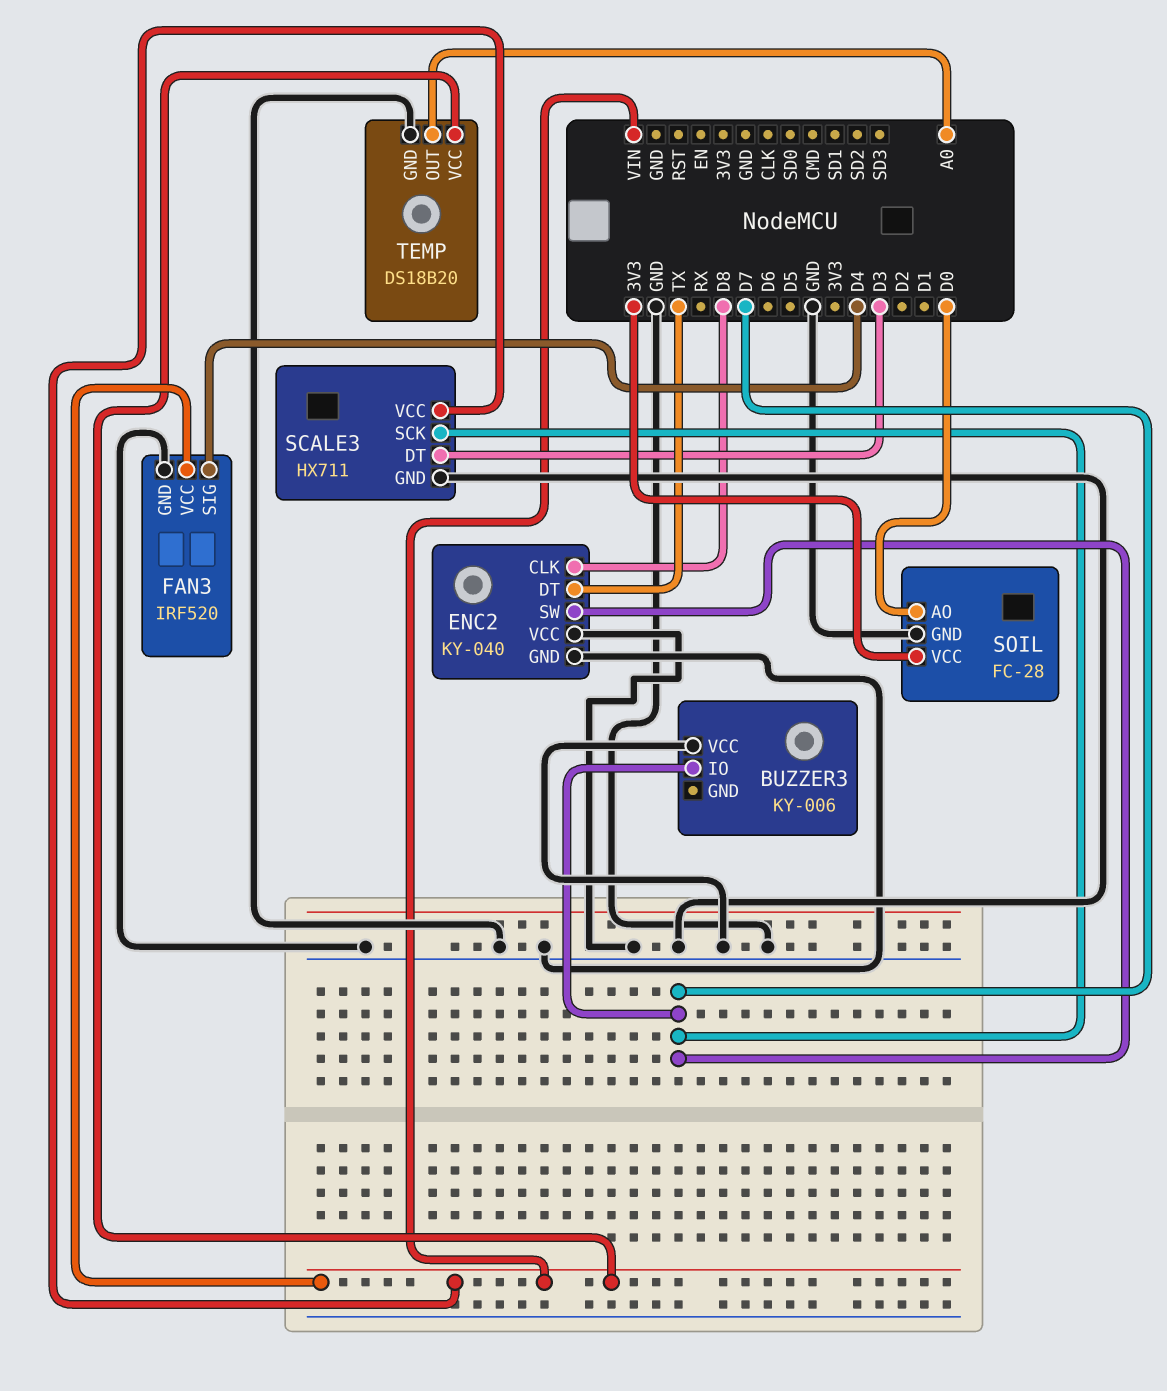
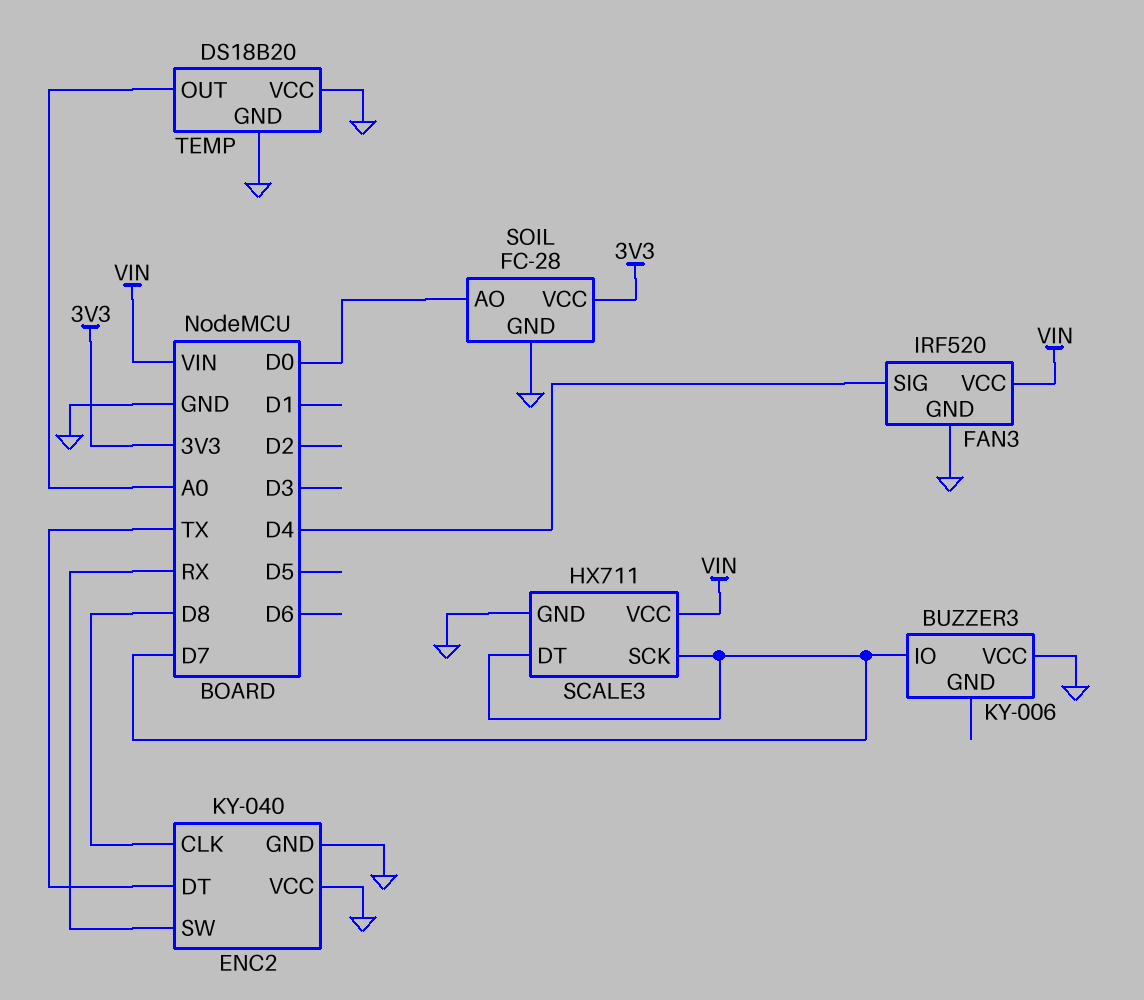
ENC2 pin SW: D7 -> RX
SCALE3 pin DT: D3 -> D7
TEMP pin VCC: VIN -> GND

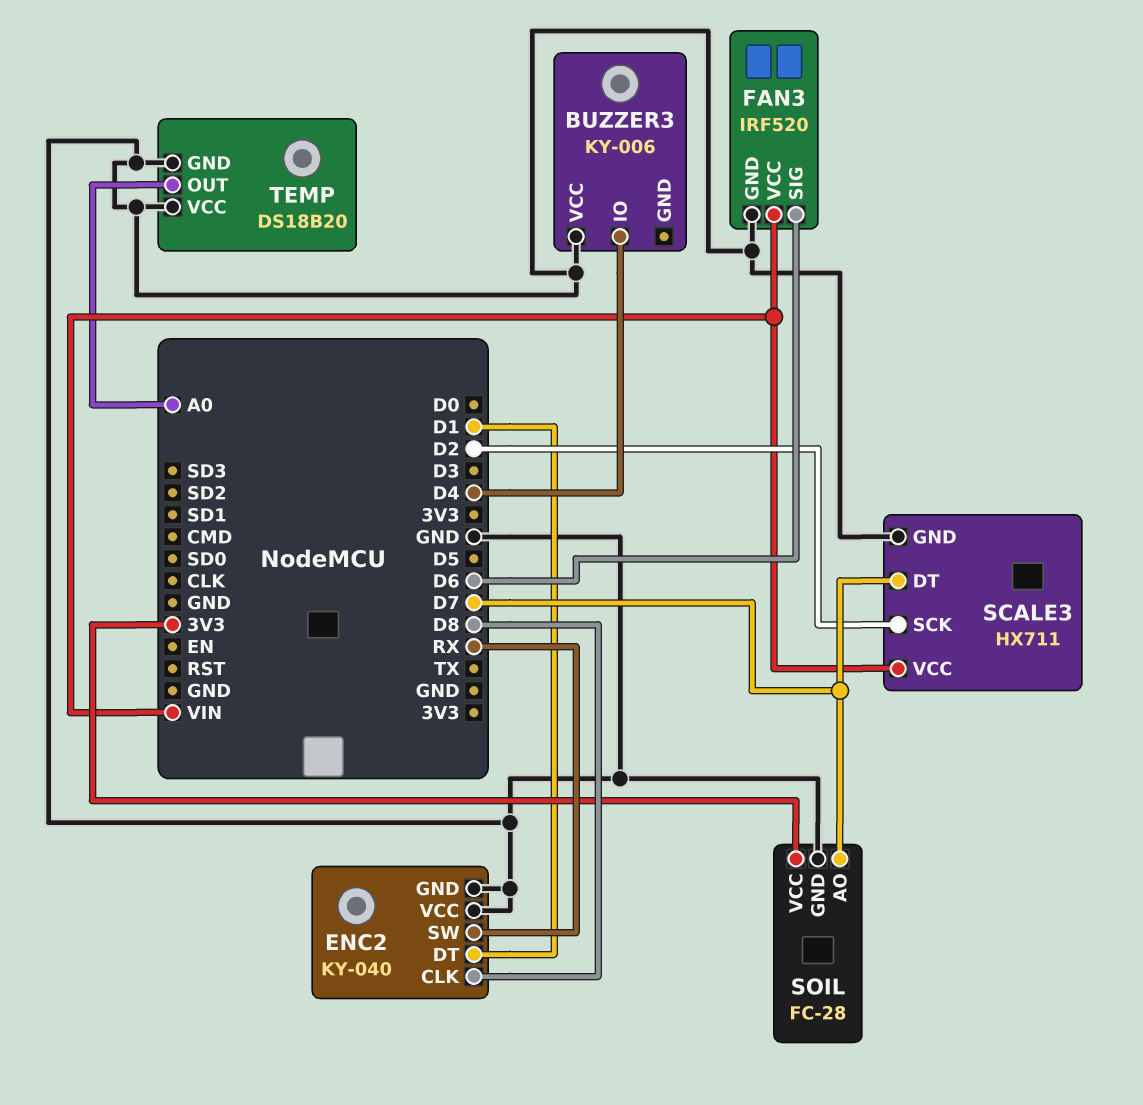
BUZZER3 pin IO: D7 -> D4
ENC2 pin DT: TX -> D1
FAN3 pin SIG: D4 -> D6
SCALE3 pin SCK: D7 -> D2
SOIL pin AO: D0 -> D7

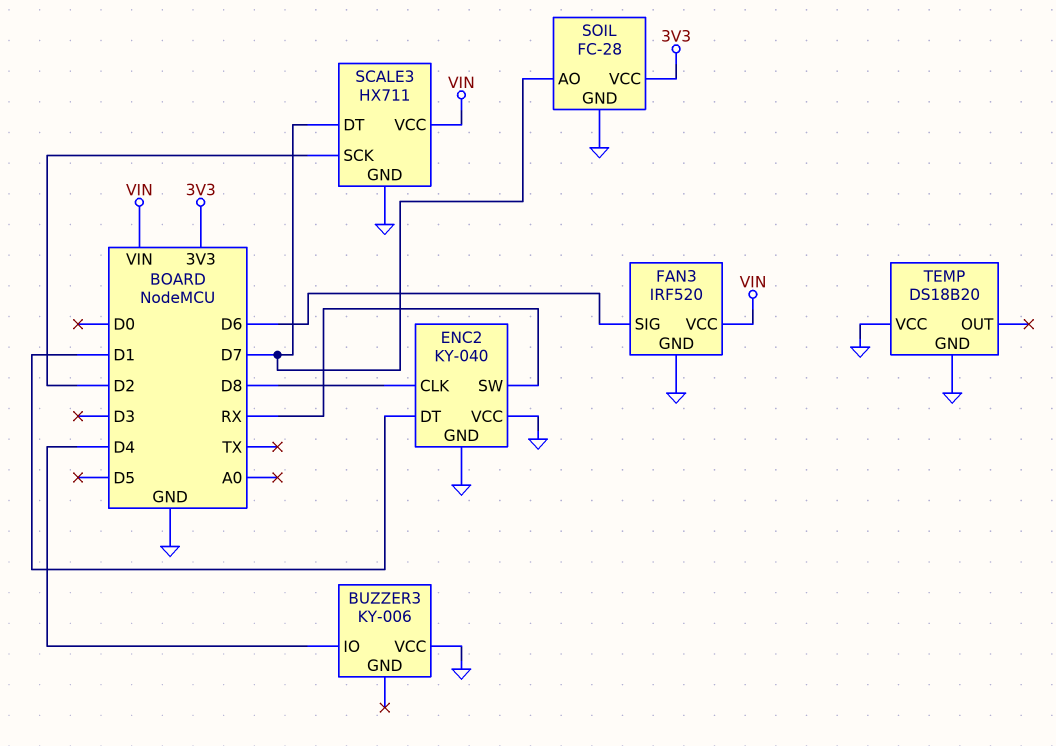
TEMP pin OUT: A0 -> none

